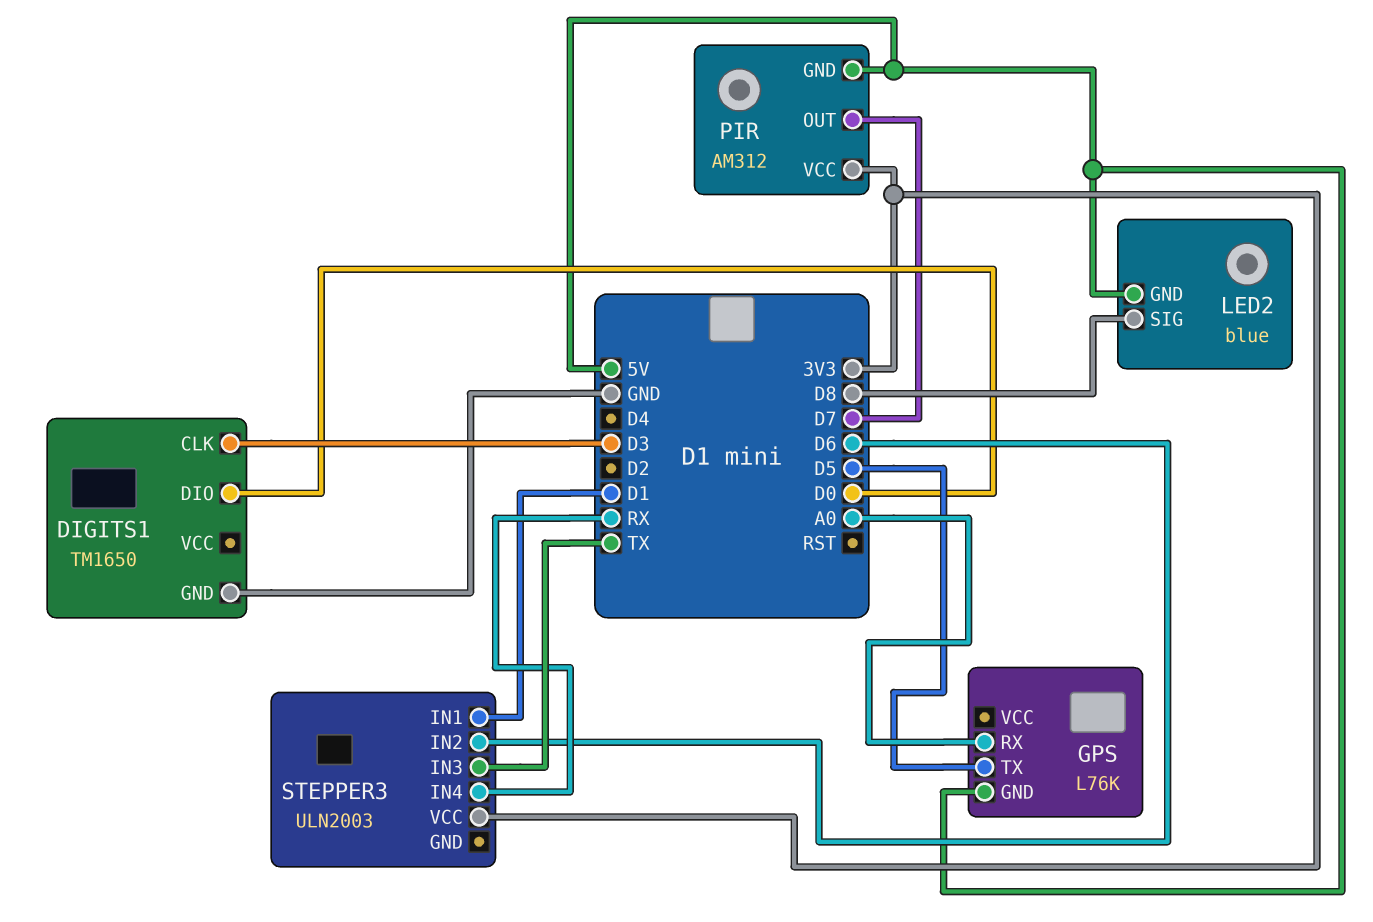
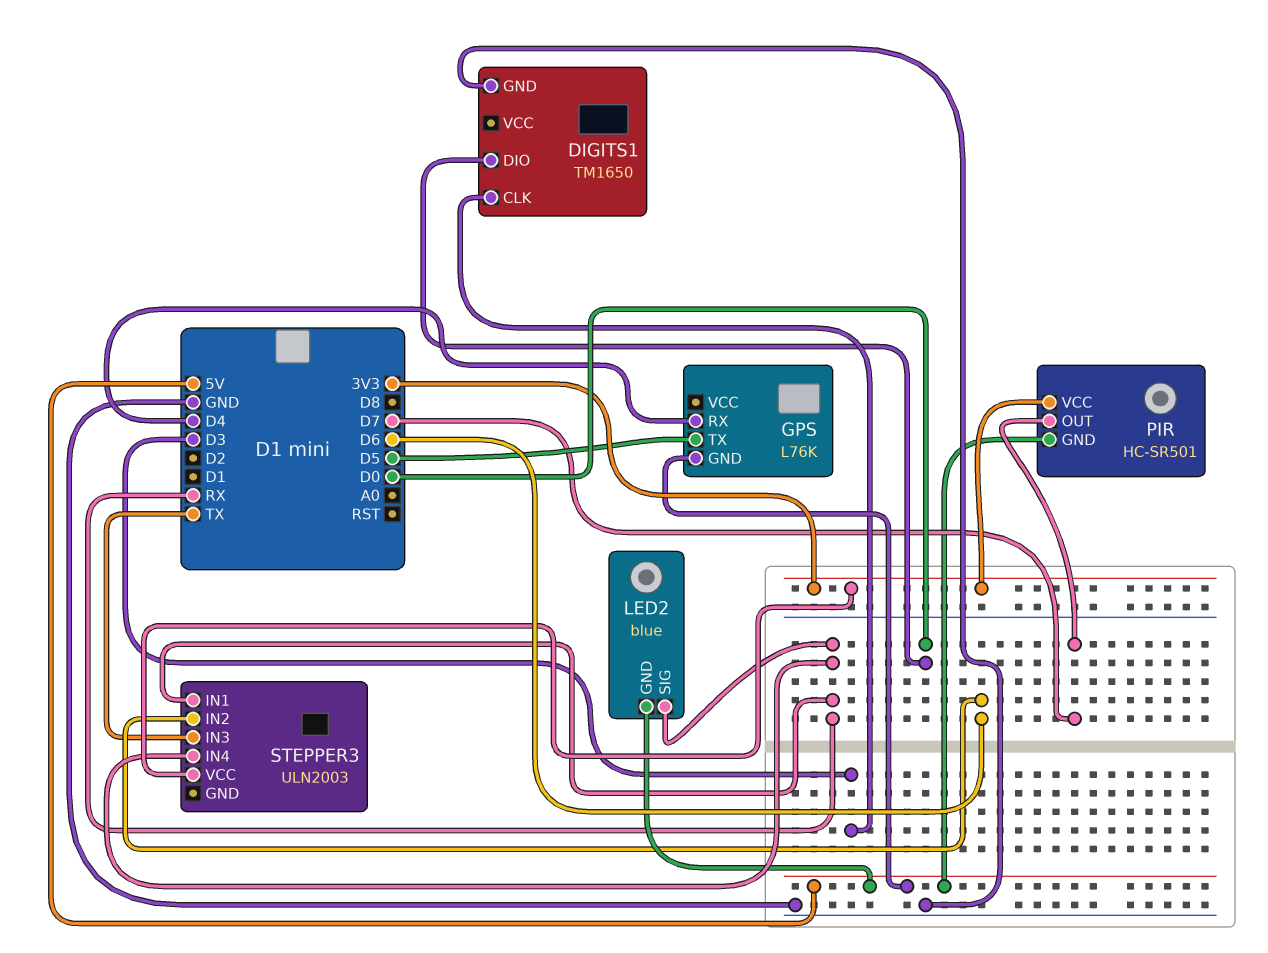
GPS pin RX: A0 -> D4
LED2 pin SIG: D8 -> RX
PIR: AM312 -> HC-SR501
STEPPER3 pin IN1: D1 -> RX

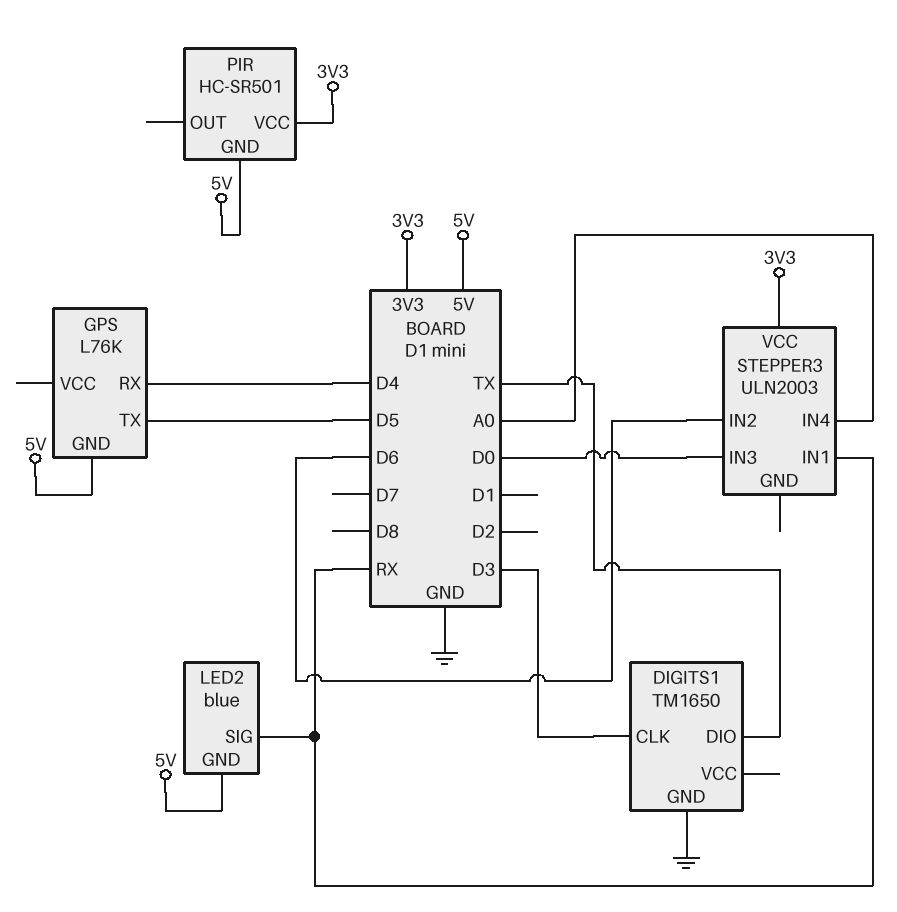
DIGITS1 pin DIO: D0 -> TX
PIR pin OUT: D7 -> none
STEPPER3 pin IN3: TX -> D0
STEPPER3 pin IN4: RX -> A0

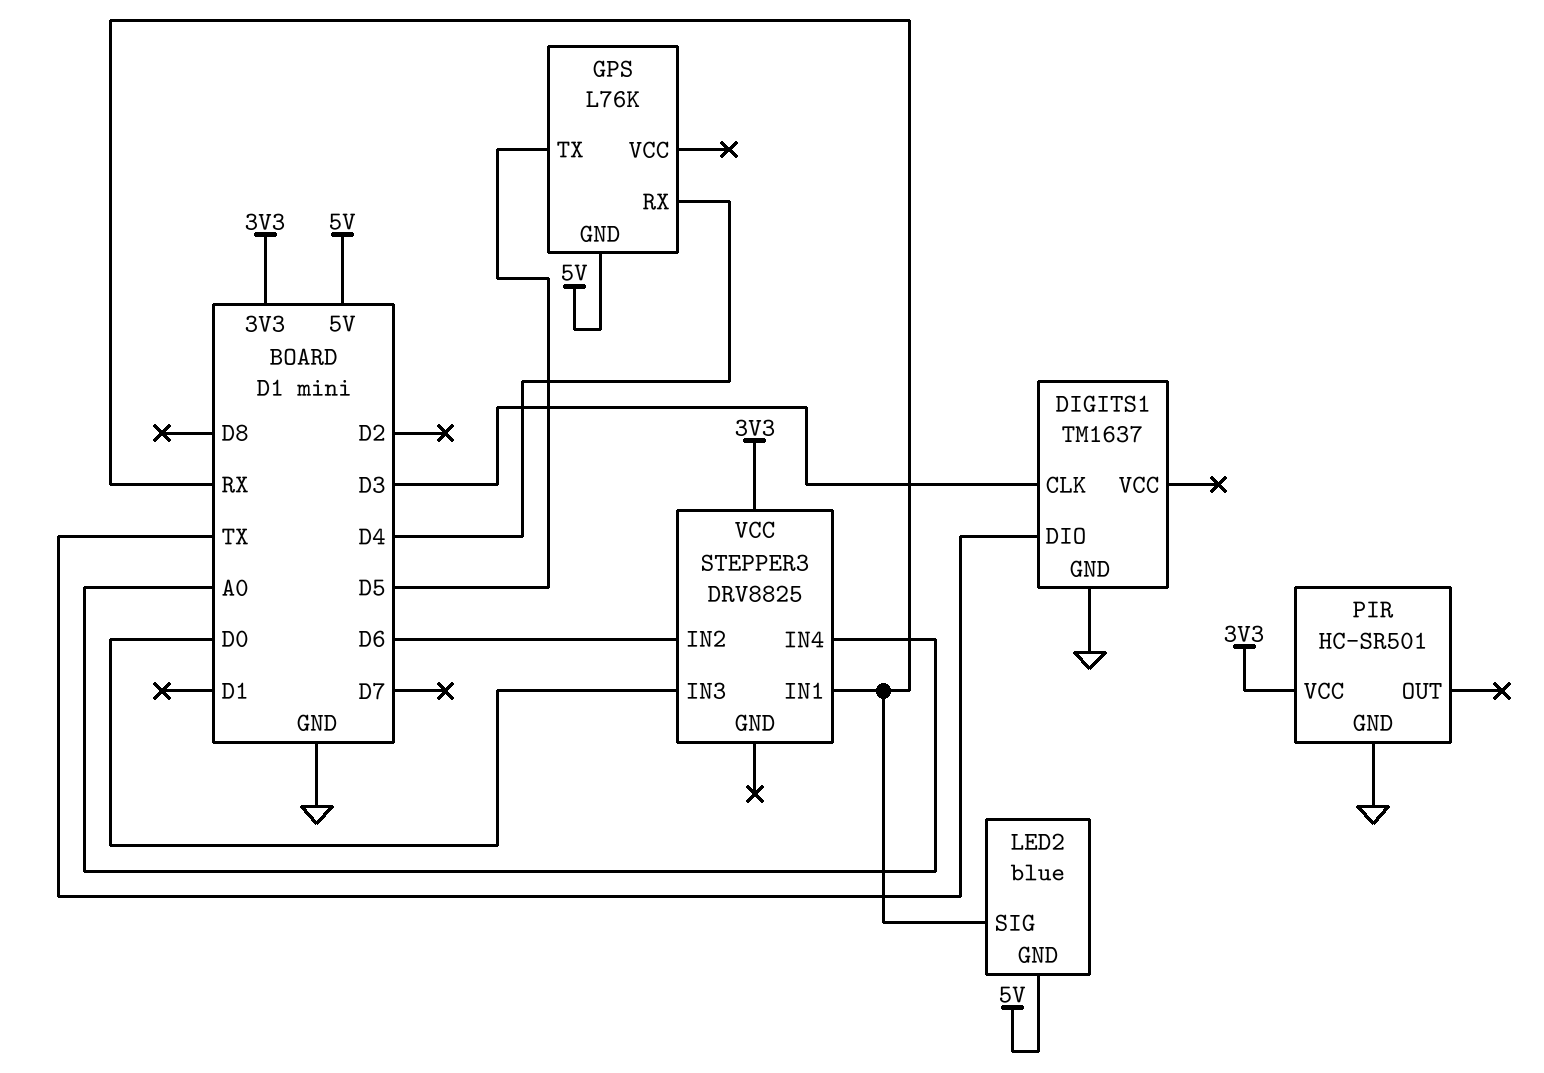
DIGITS1: TM1650 -> TM1637
PIR pin GND: 5V -> GND
STEPPER3: ULN2003 -> DRV8825

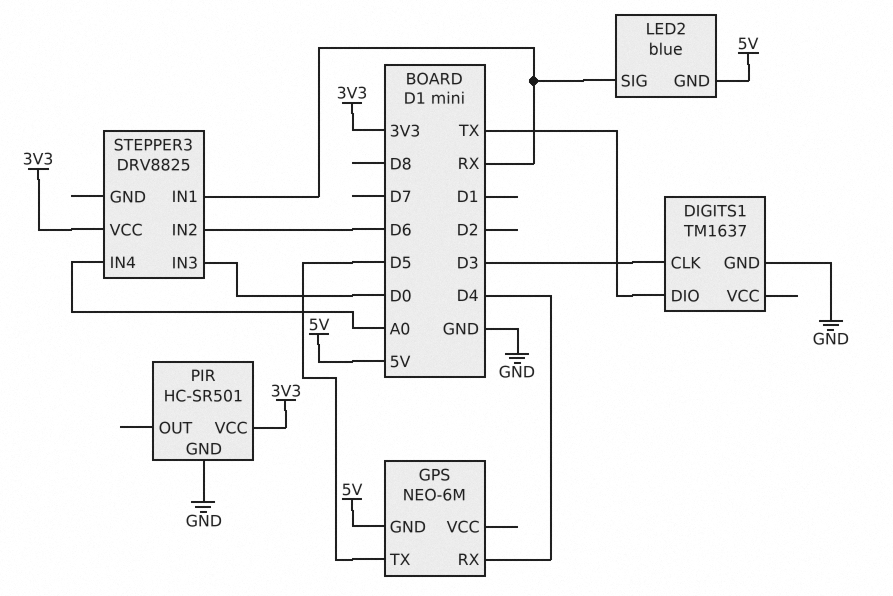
GPS: L76K -> NEO-6M

